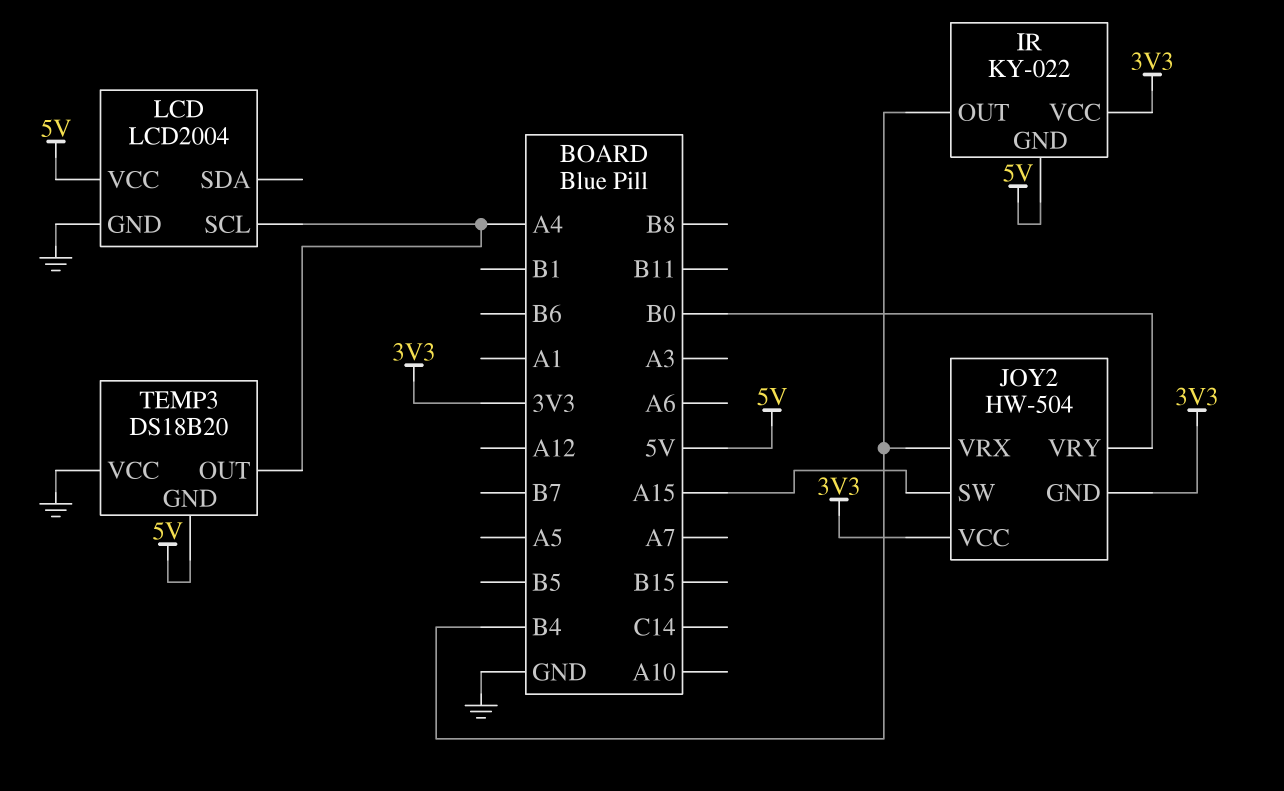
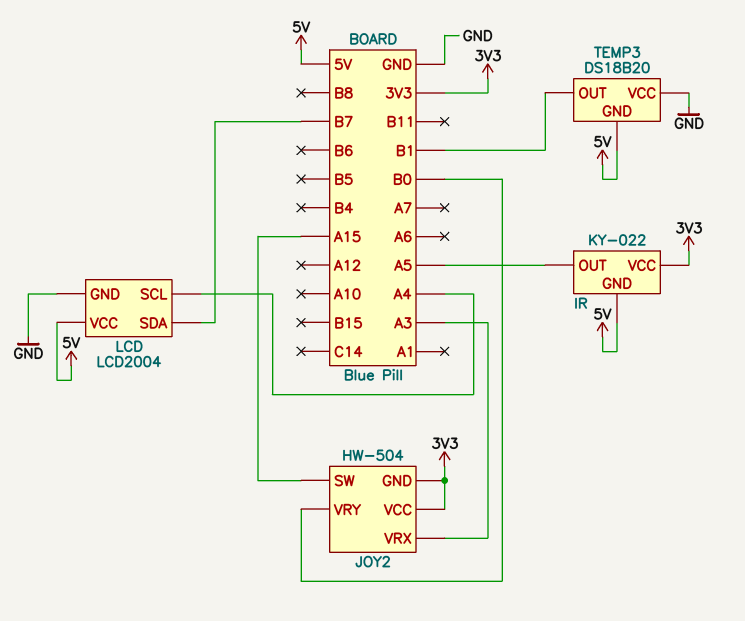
IR pin OUT: B4 -> A5
JOY2 pin VRX: B4 -> A3
LCD pin SDA: none -> B7
TEMP3 pin OUT: A4 -> B1

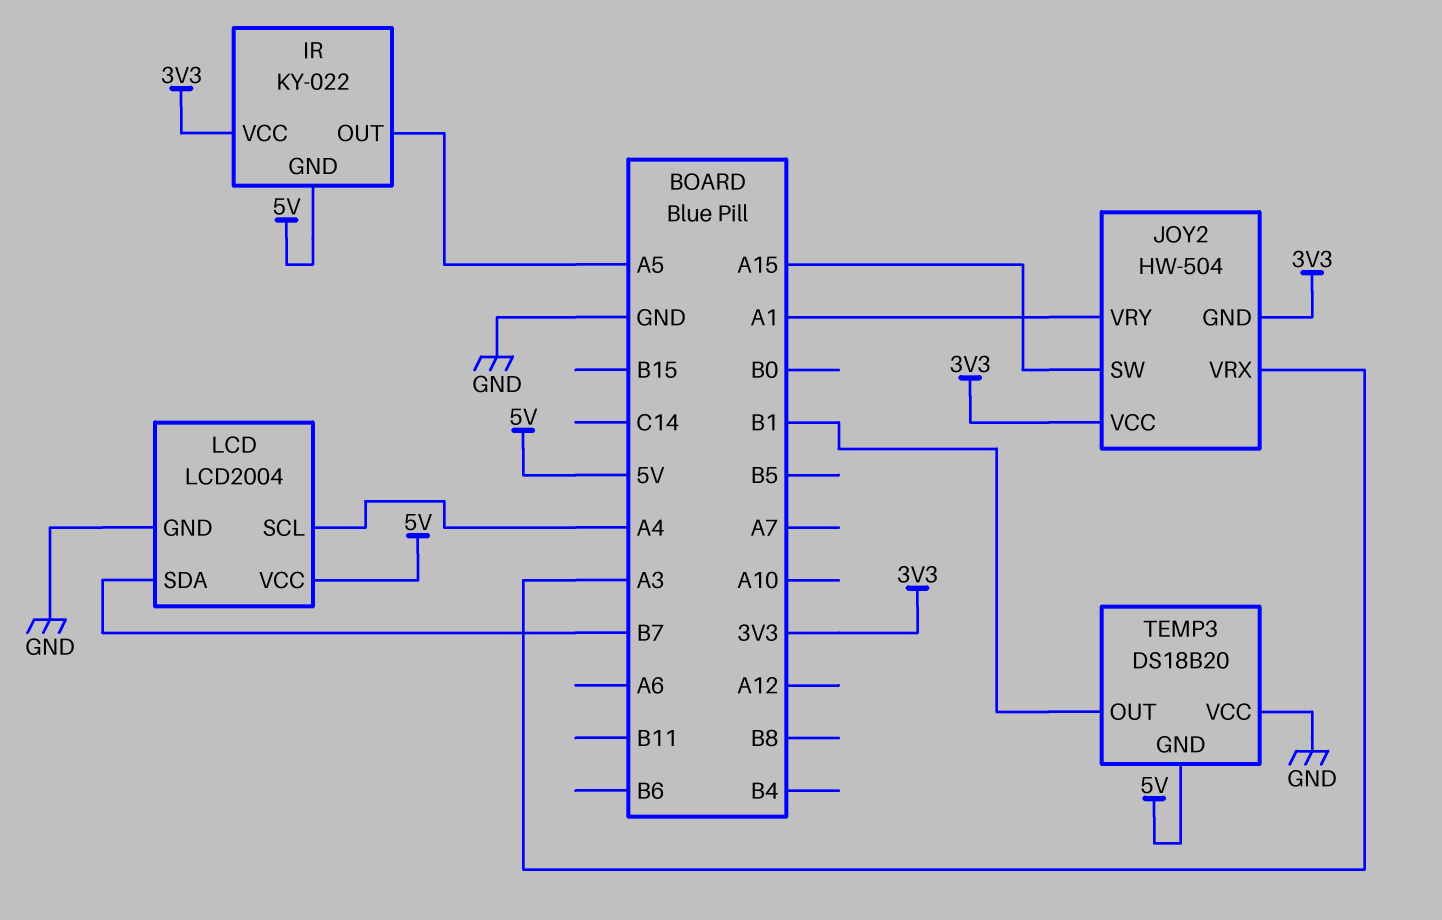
JOY2 pin VRY: B0 -> A1

